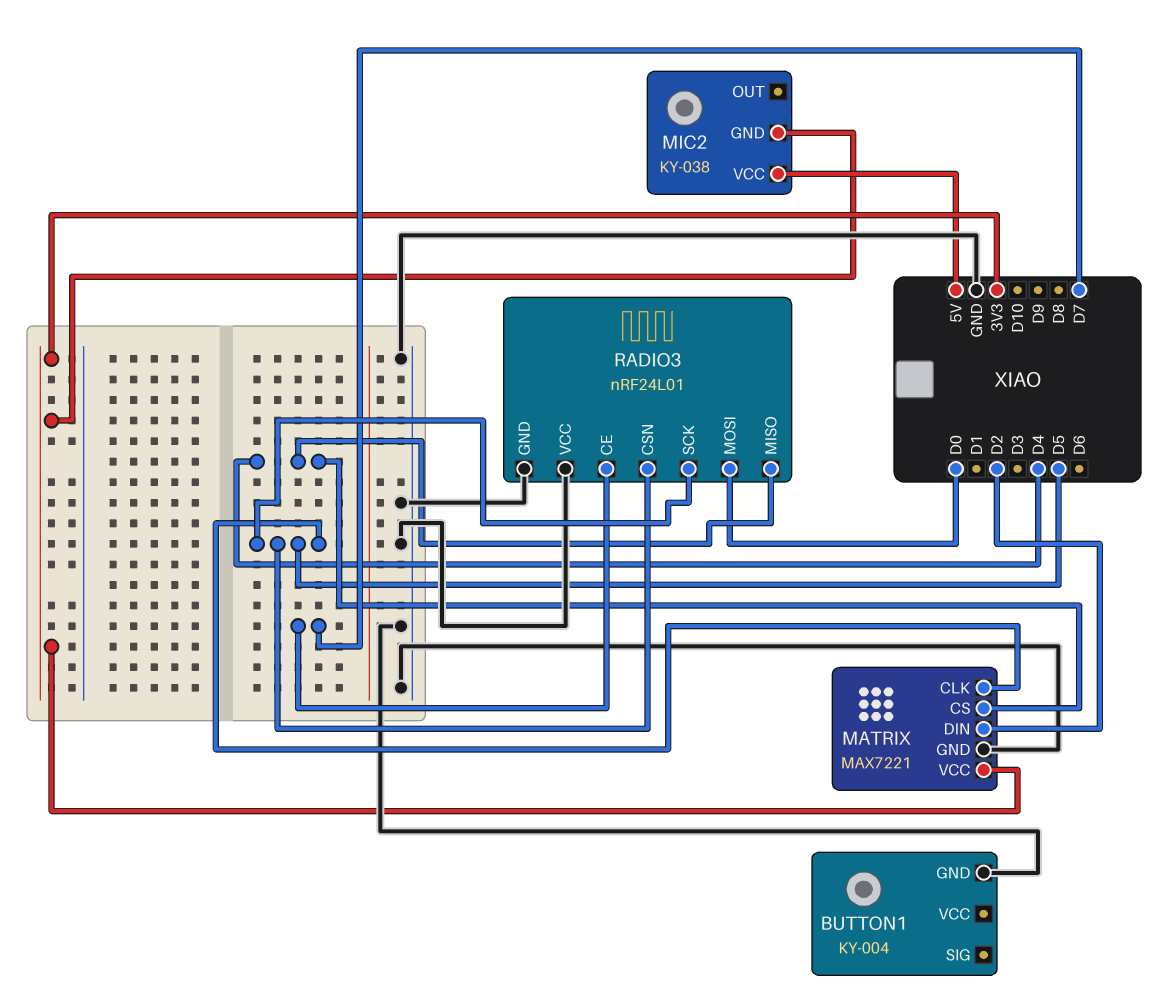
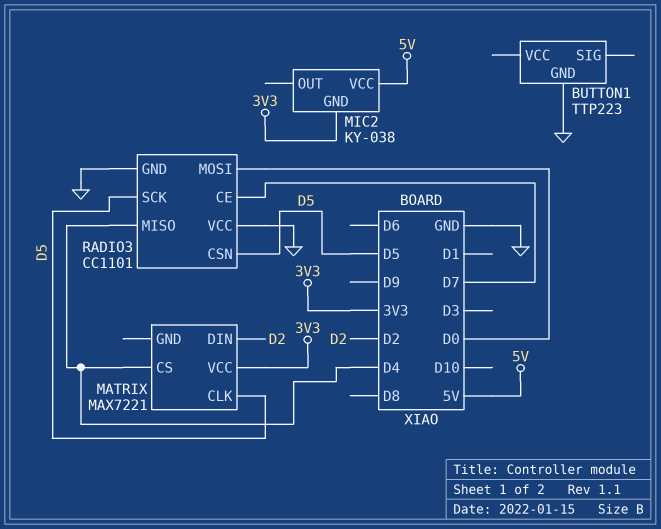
BUTTON1: KY-004 -> TTP223
MATRIX pin GND: GND -> none
RADIO3: nRF24L01 -> CC1101

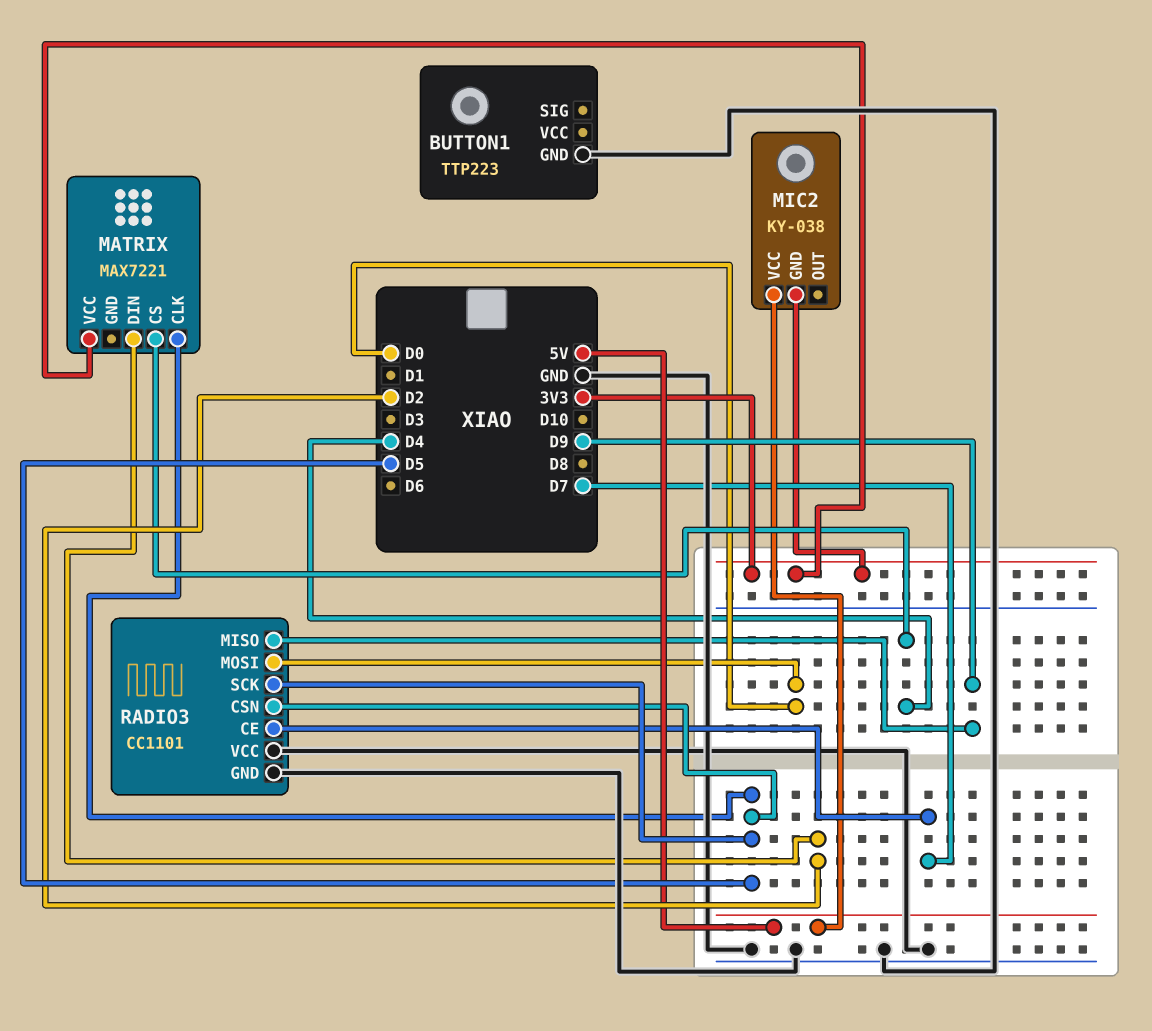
RADIO3 pin MISO: D4 -> D9

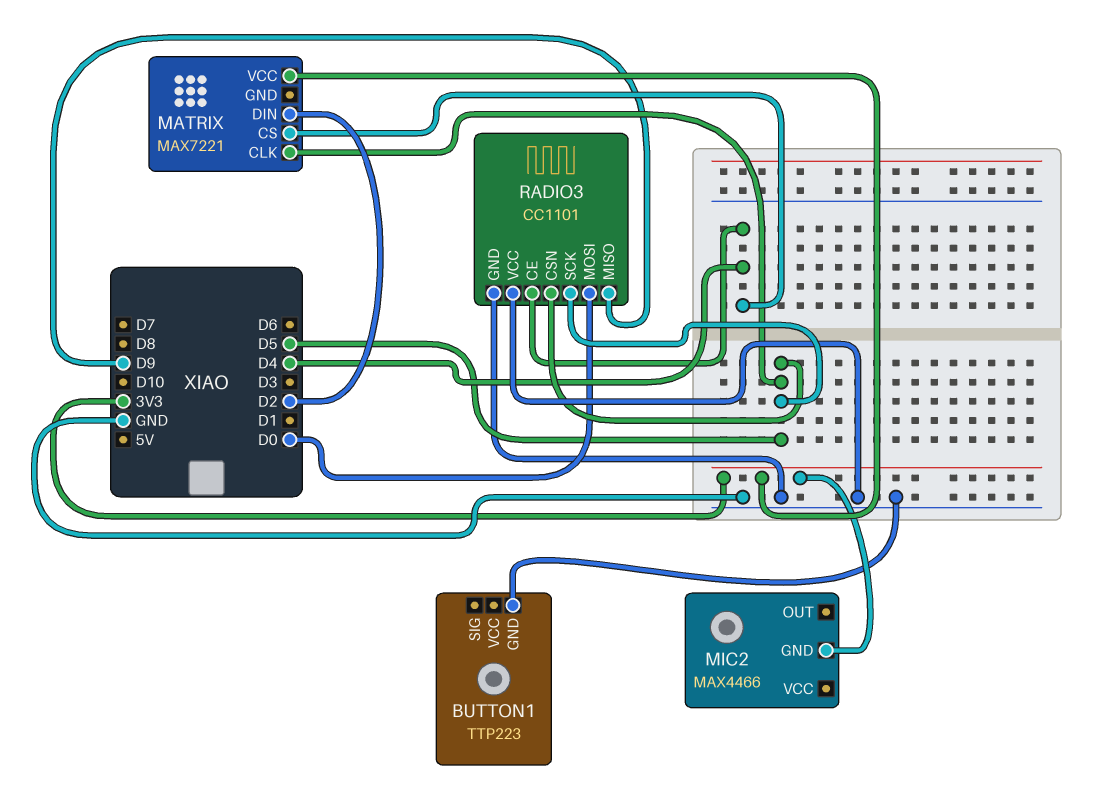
MIC2: KY-038 -> MAX4466
MIC2 pin VCC: 5V -> none
RADIO3 pin CE: D7 -> D4

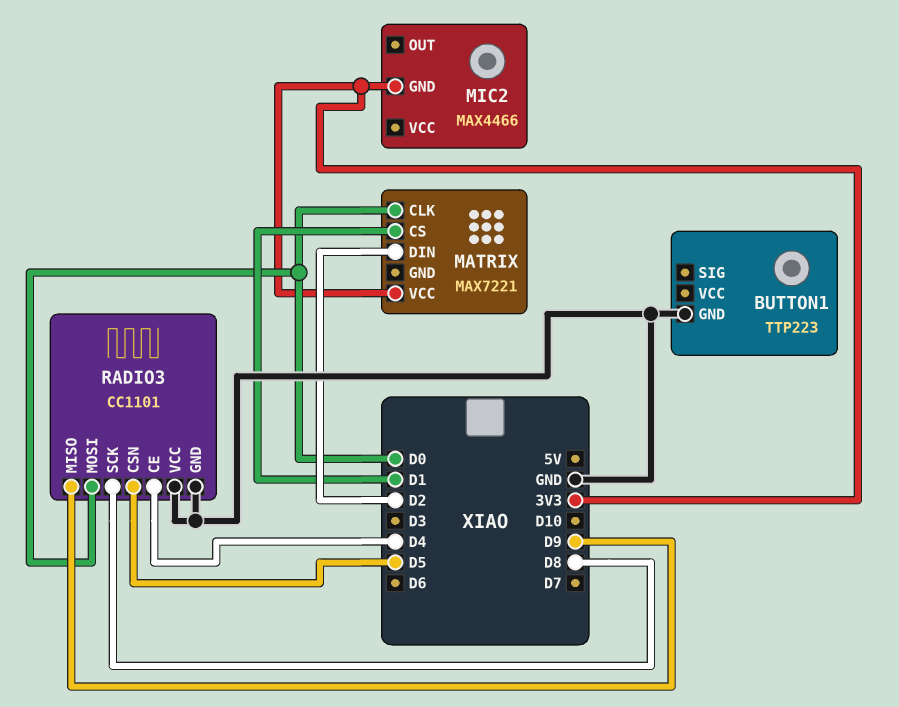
MATRIX pin CLK: D5 -> D0
MATRIX pin CS: D4 -> D1
RADIO3 pin SCK: D5 -> D8

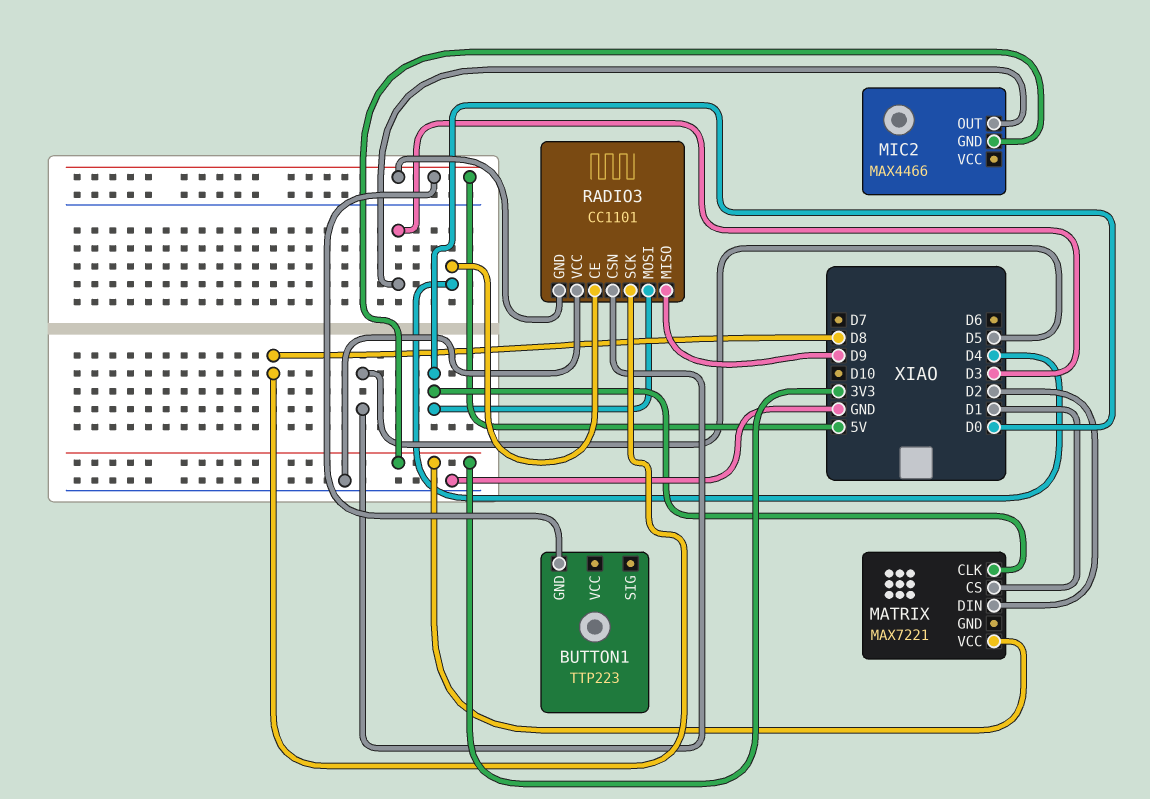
BUTTON1 pin GND: GND -> 5V
MIC2 pin OUT: none -> D3
RADIO3 pin GND: GND -> 5V

